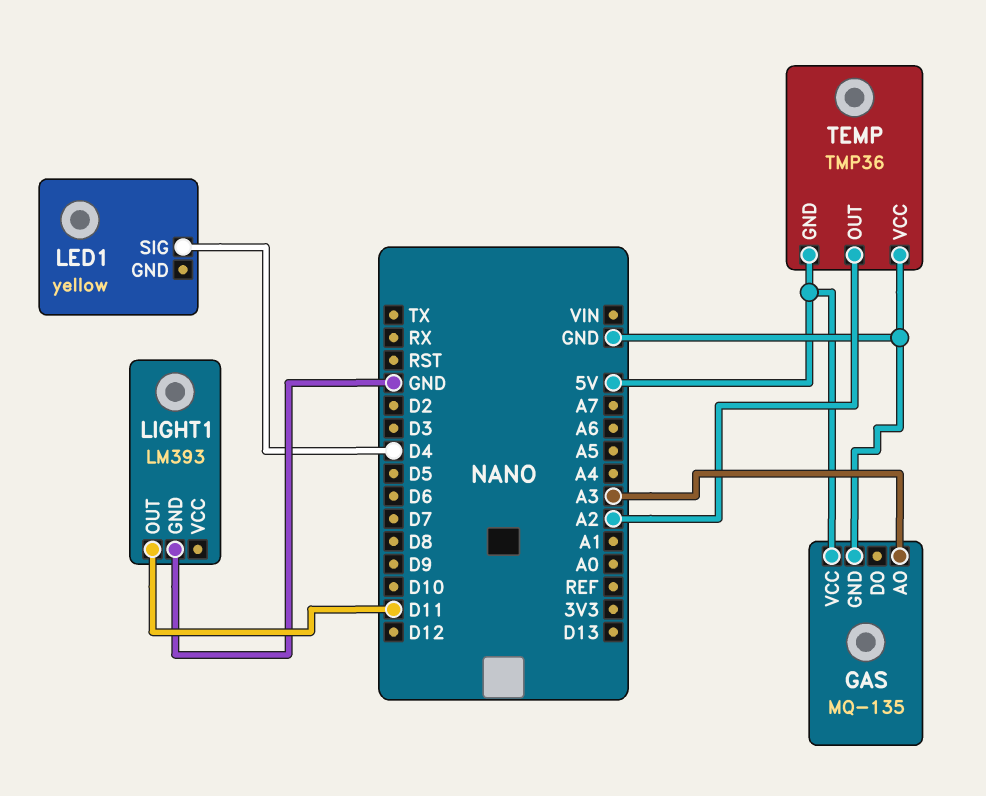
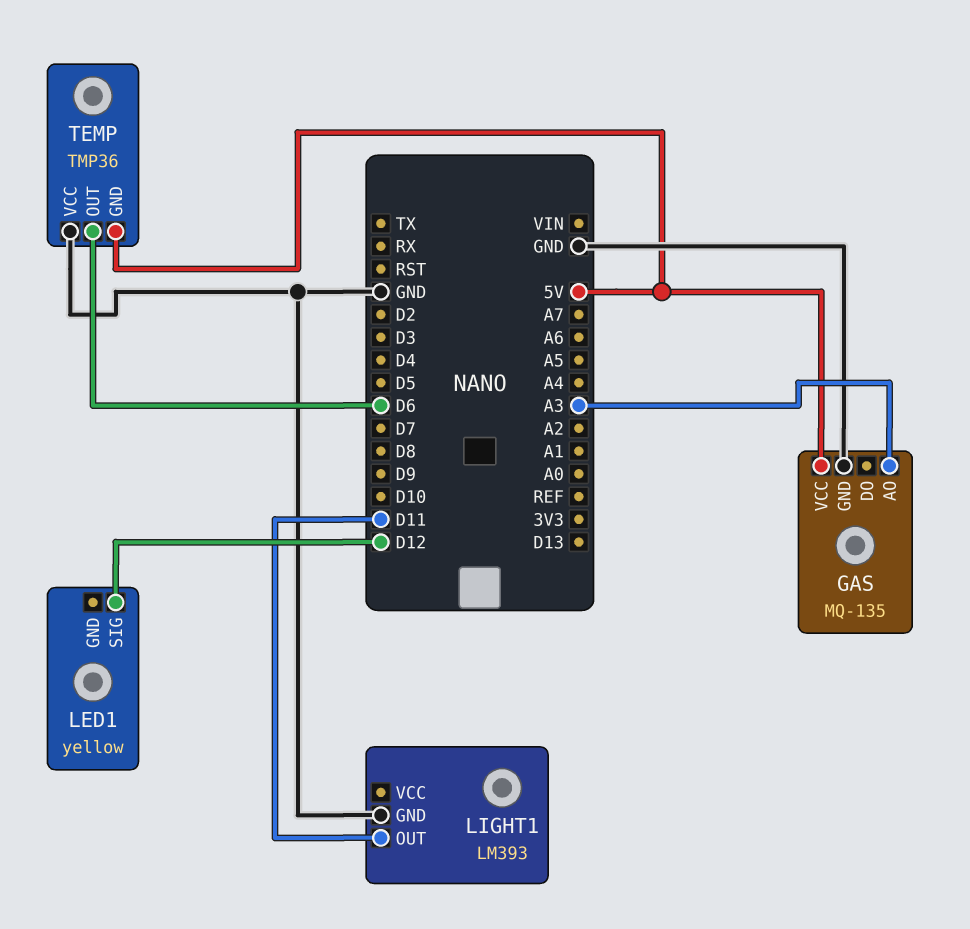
LED1 pin SIG: D4 -> D12
TEMP pin OUT: A2 -> D6

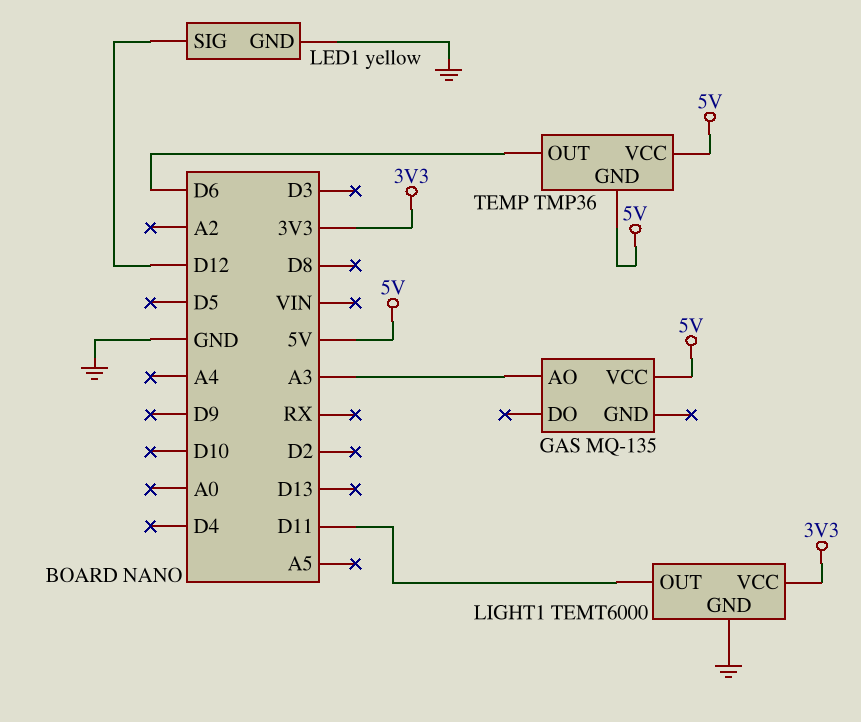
GAS pin GND: GND -> none
LED1 pin GND: none -> GND
LIGHT1: LM393 -> TEMT6000
LIGHT1 pin VCC: none -> 3V3
TEMP pin VCC: GND -> 5V

